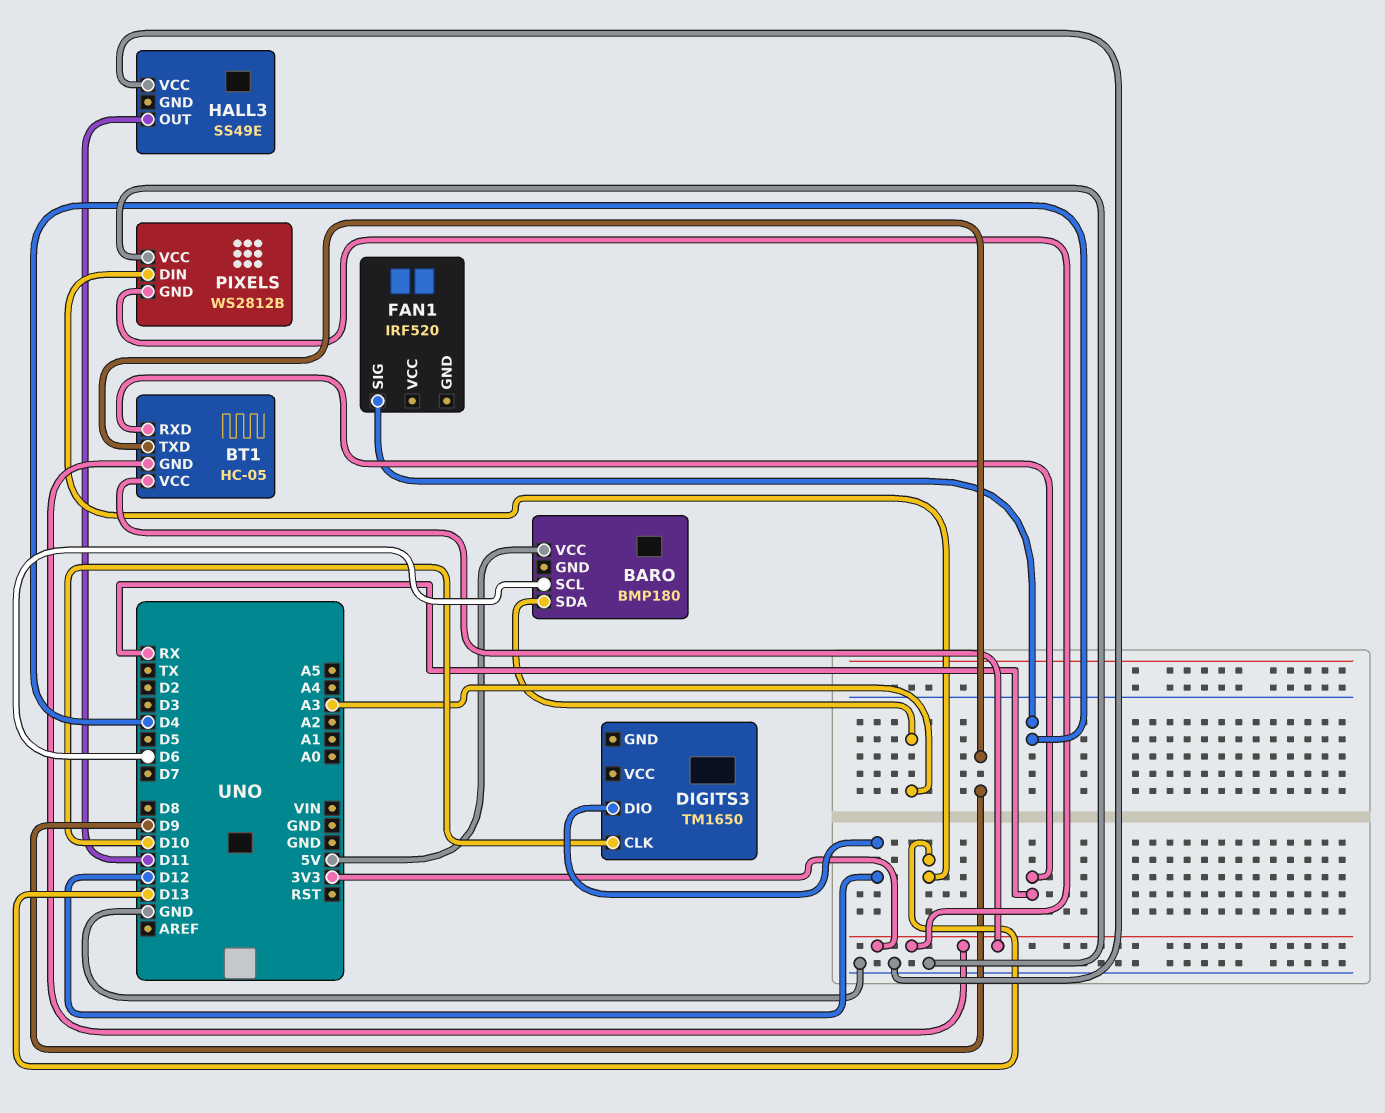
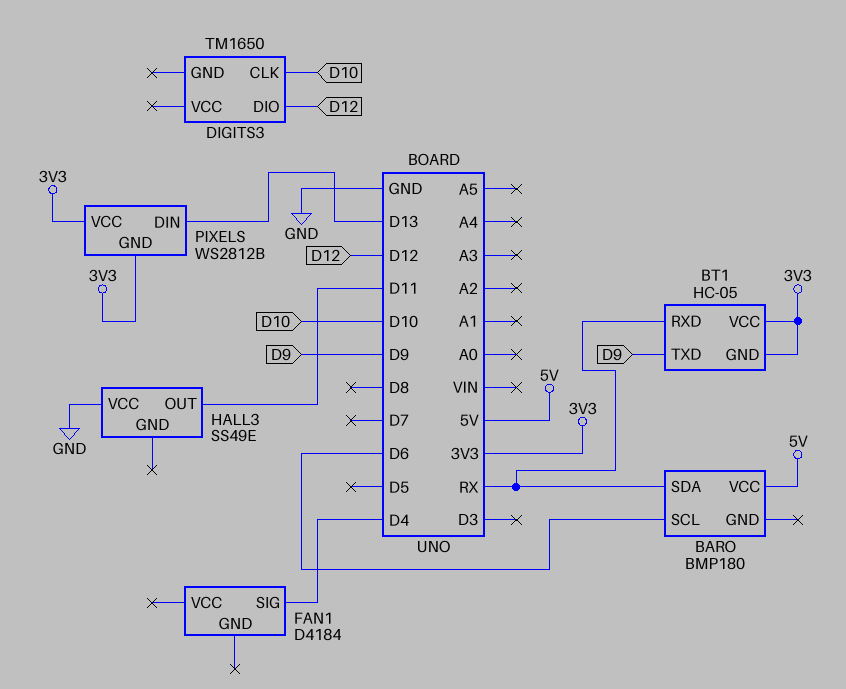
BARO pin SDA: A3 -> RX
FAN1: IRF520 -> D4184
PIXELS pin VCC: GND -> 3V3

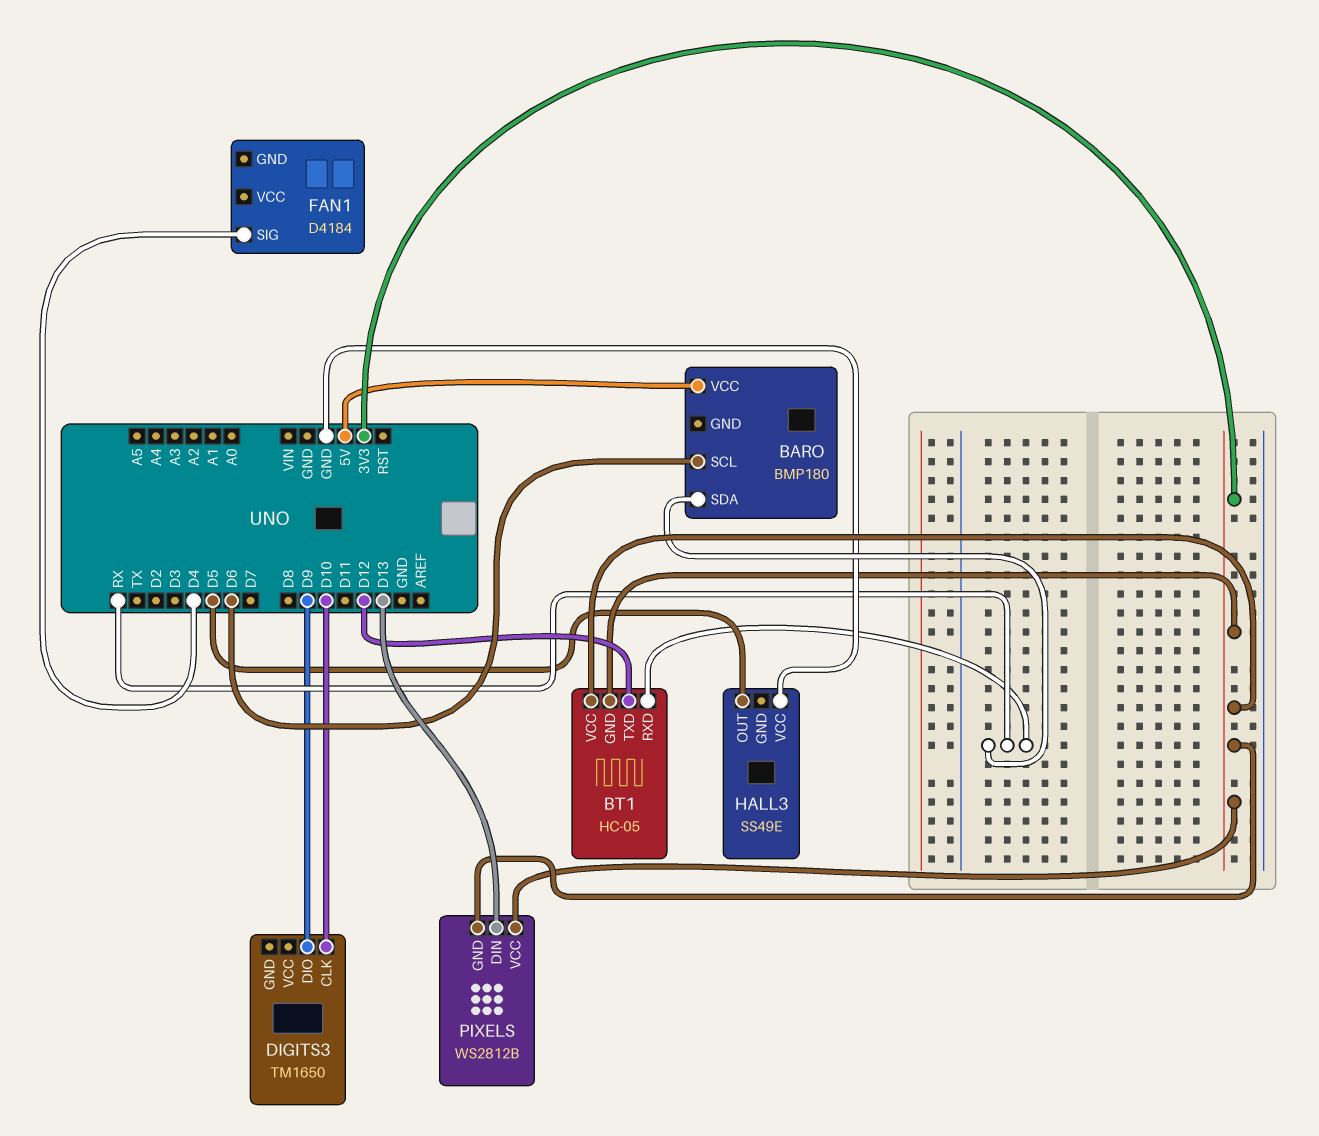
BT1 pin TXD: D9 -> D12
DIGITS3 pin DIO: D12 -> D9
HALL3 pin OUT: D11 -> D5

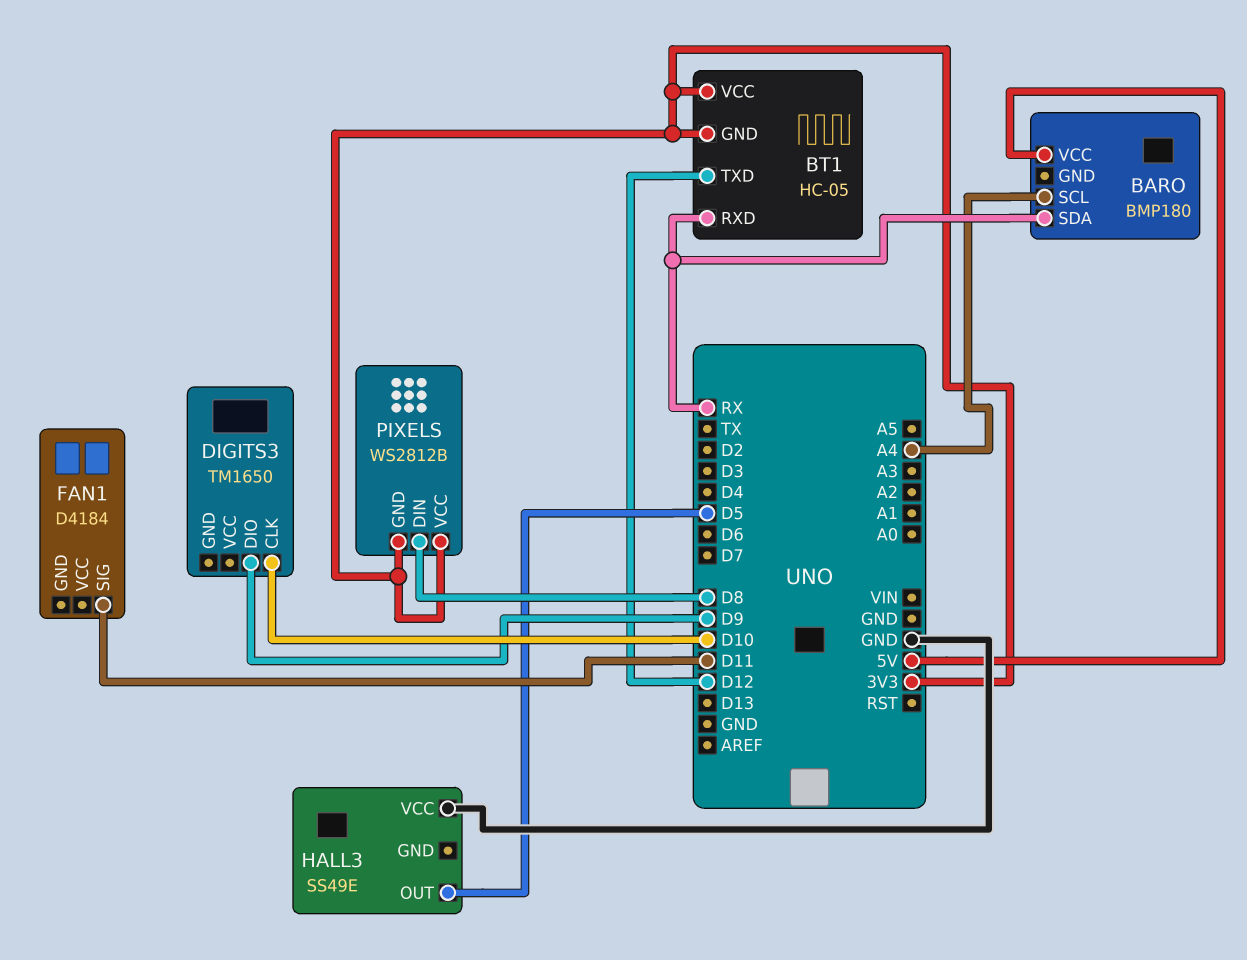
BARO pin SCL: D6 -> A4
FAN1 pin SIG: D4 -> D11
PIXELS pin DIN: D13 -> D8

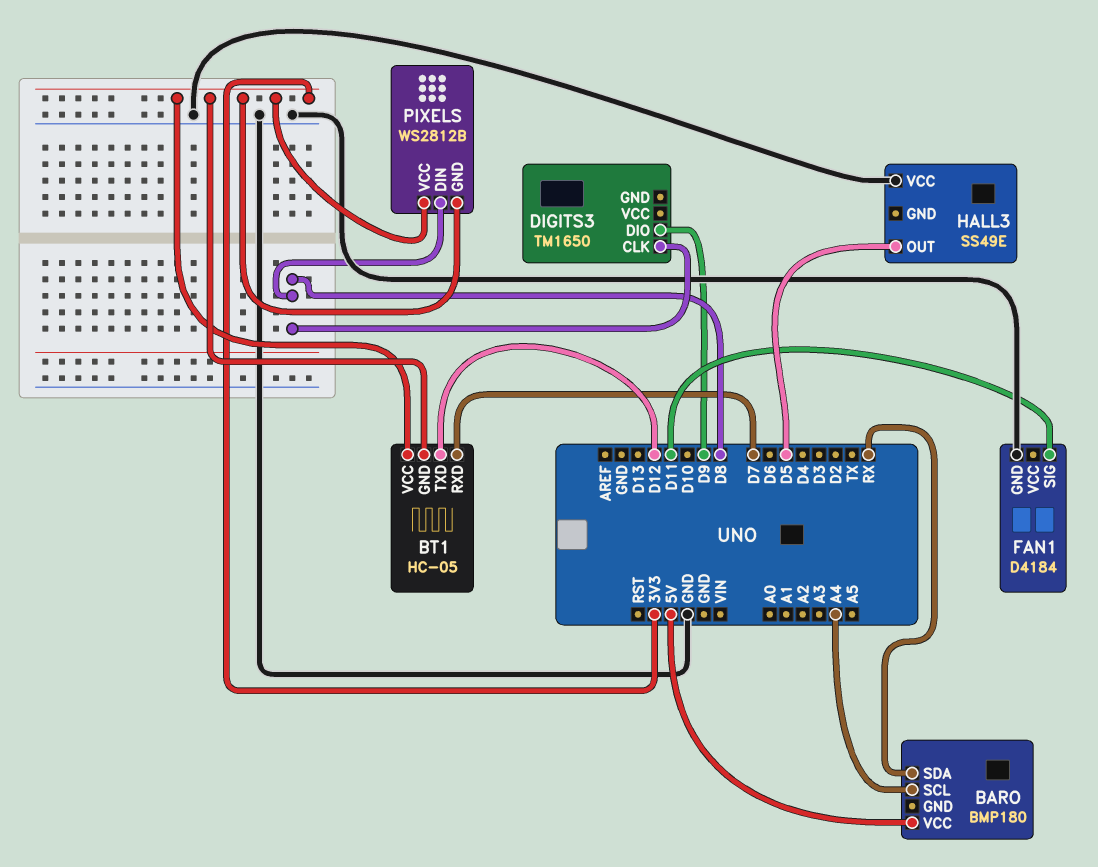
BT1 pin RXD: RX -> D7
DIGITS3 pin CLK: D10 -> D8
FAN1 pin GND: none -> GND

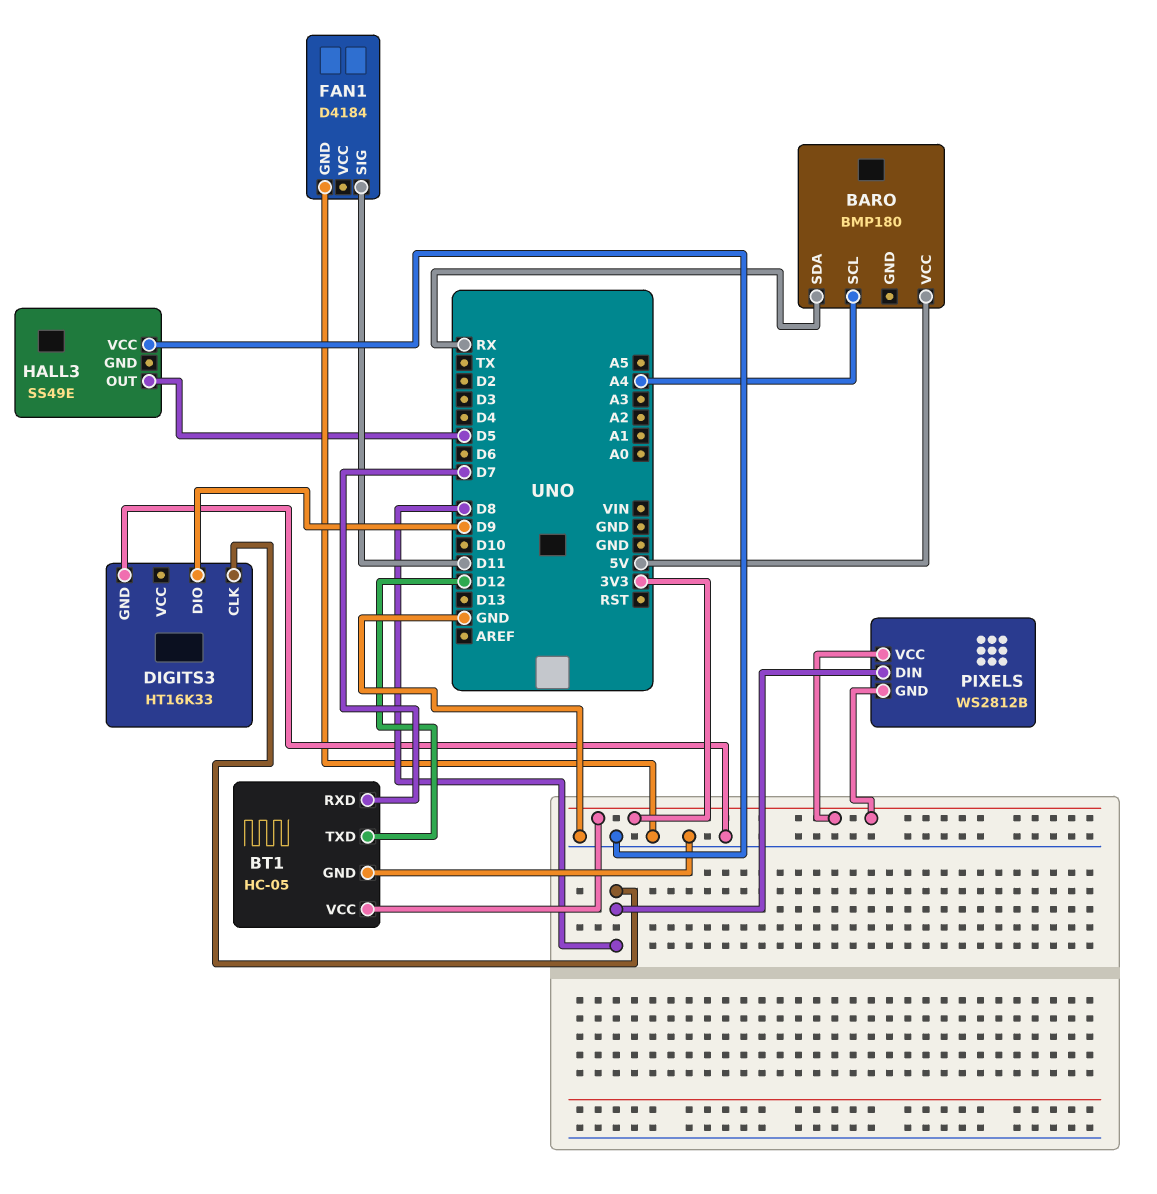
BT1 pin GND: 3V3 -> GND
DIGITS3: TM1650 -> HT16K33
DIGITS3 pin GND: none -> GND

